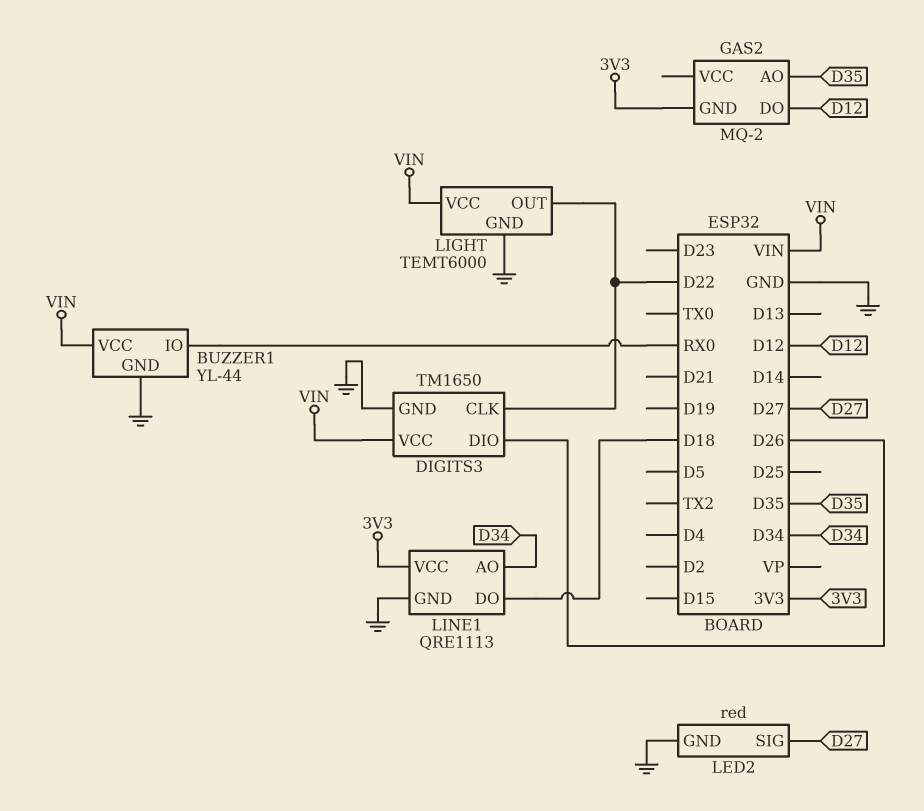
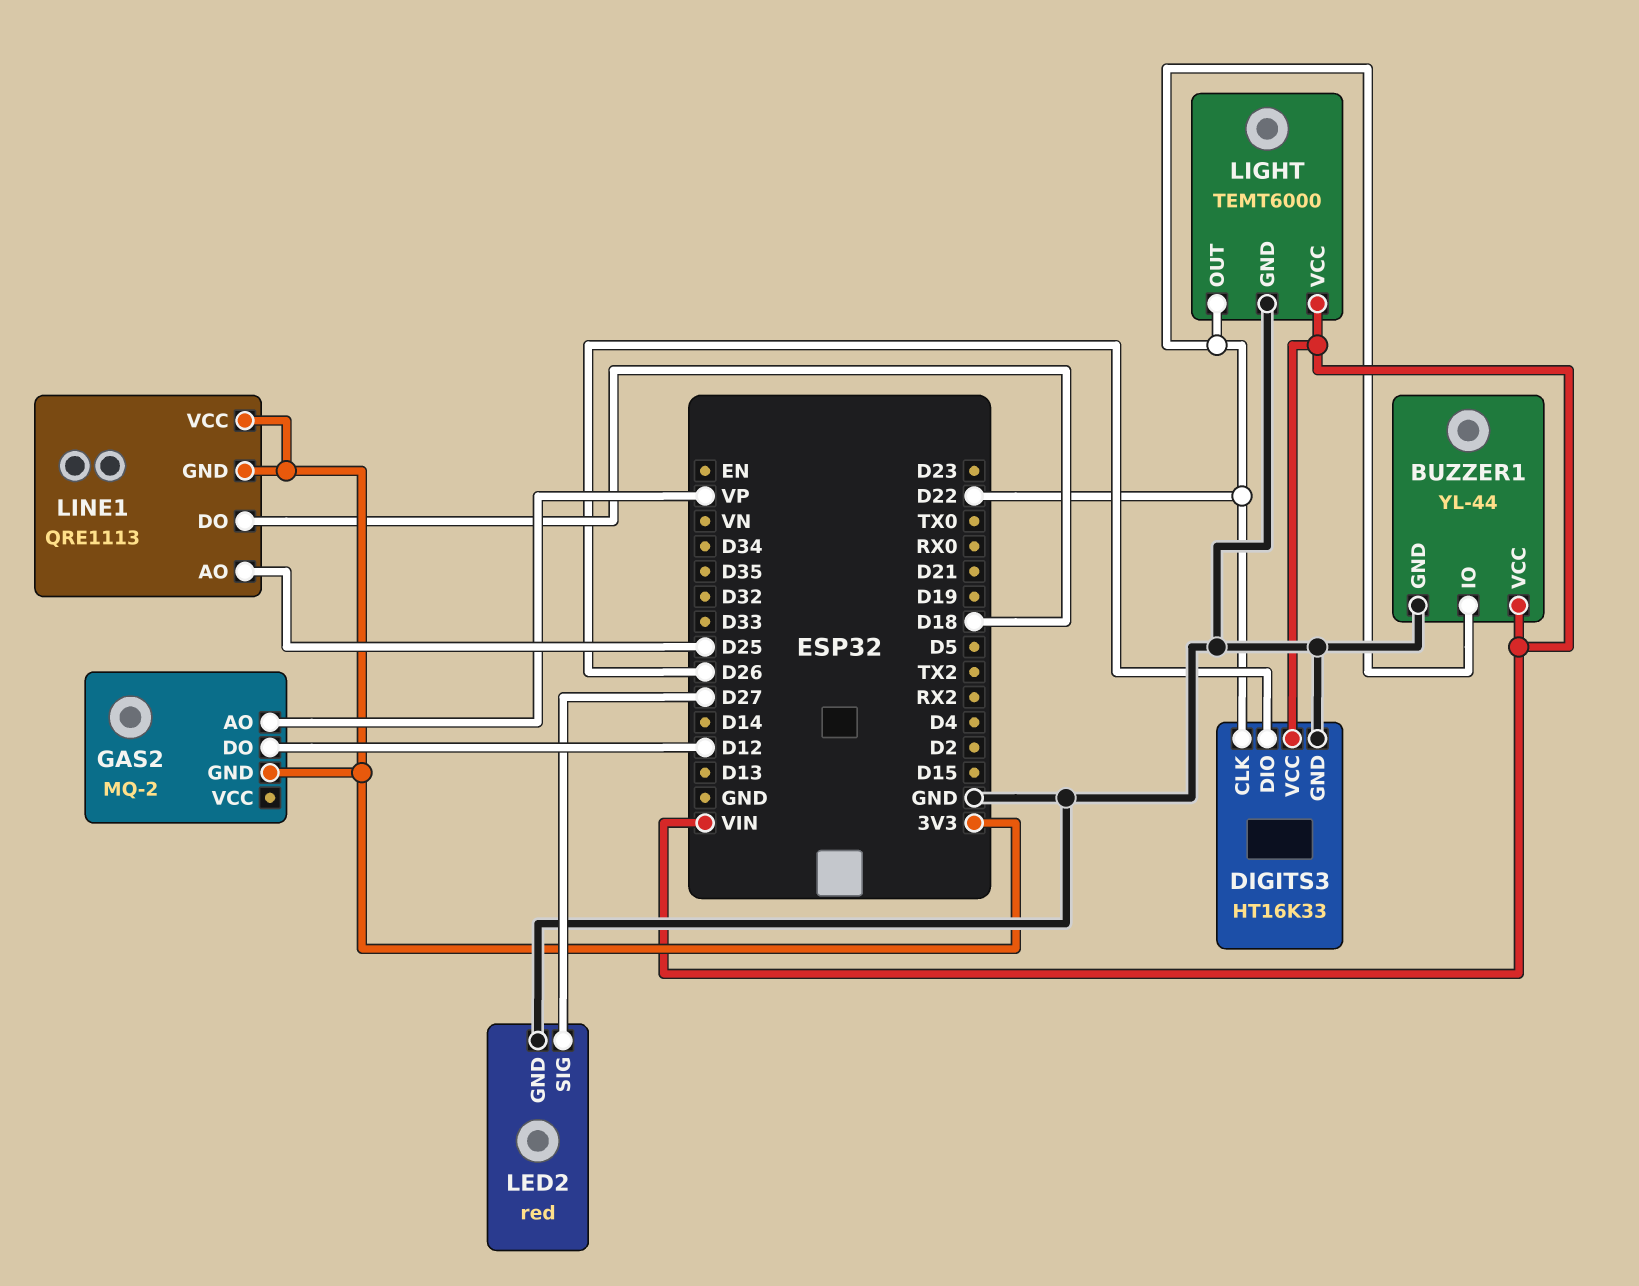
BUZZER1 pin IO: RX0 -> D22
DIGITS3: TM1650 -> HT16K33
GAS2 pin AO: D35 -> VP
LINE1 pin AO: D34 -> D25
LINE1 pin GND: GND -> 3V3

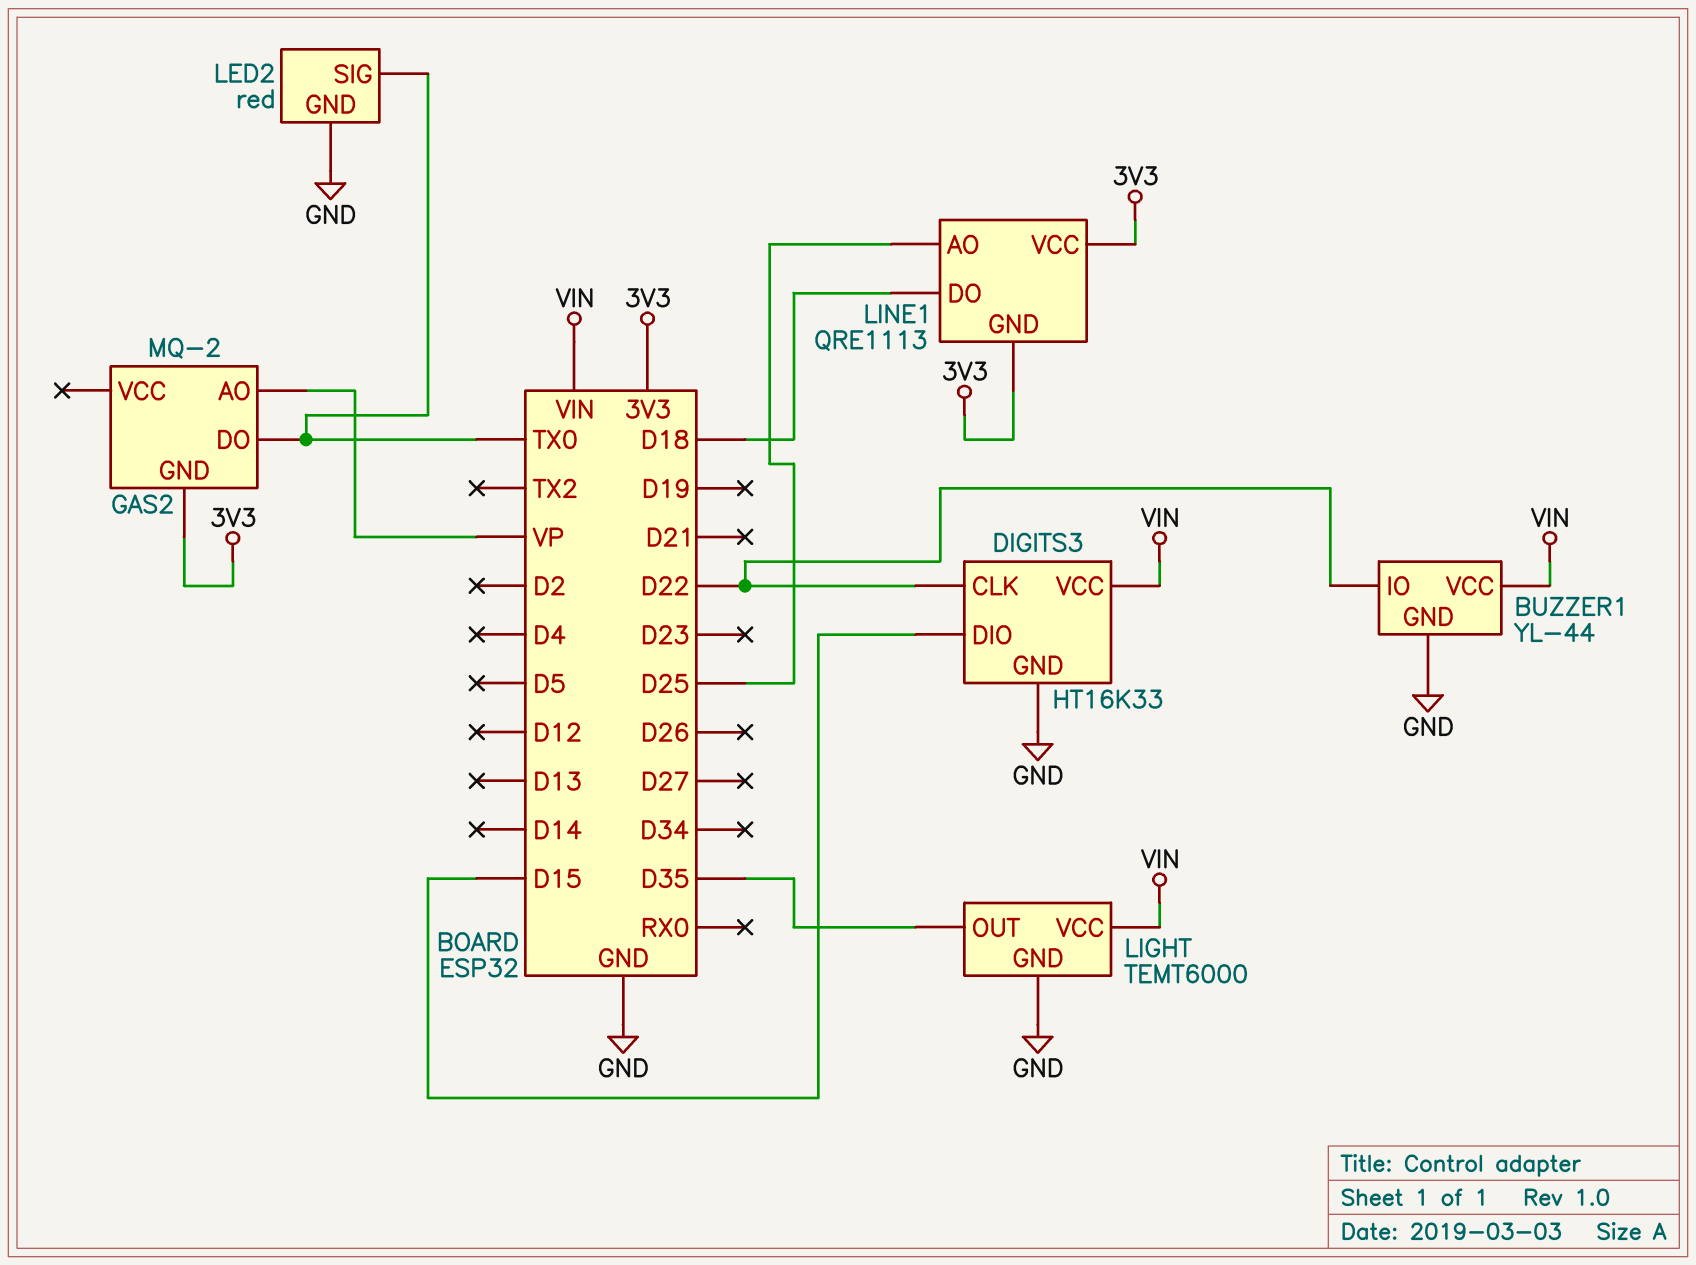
DIGITS3 pin DIO: D26 -> D15
GAS2 pin DO: D12 -> TX0
LED2 pin SIG: D27 -> TX0
LIGHT pin OUT: D22 -> D35

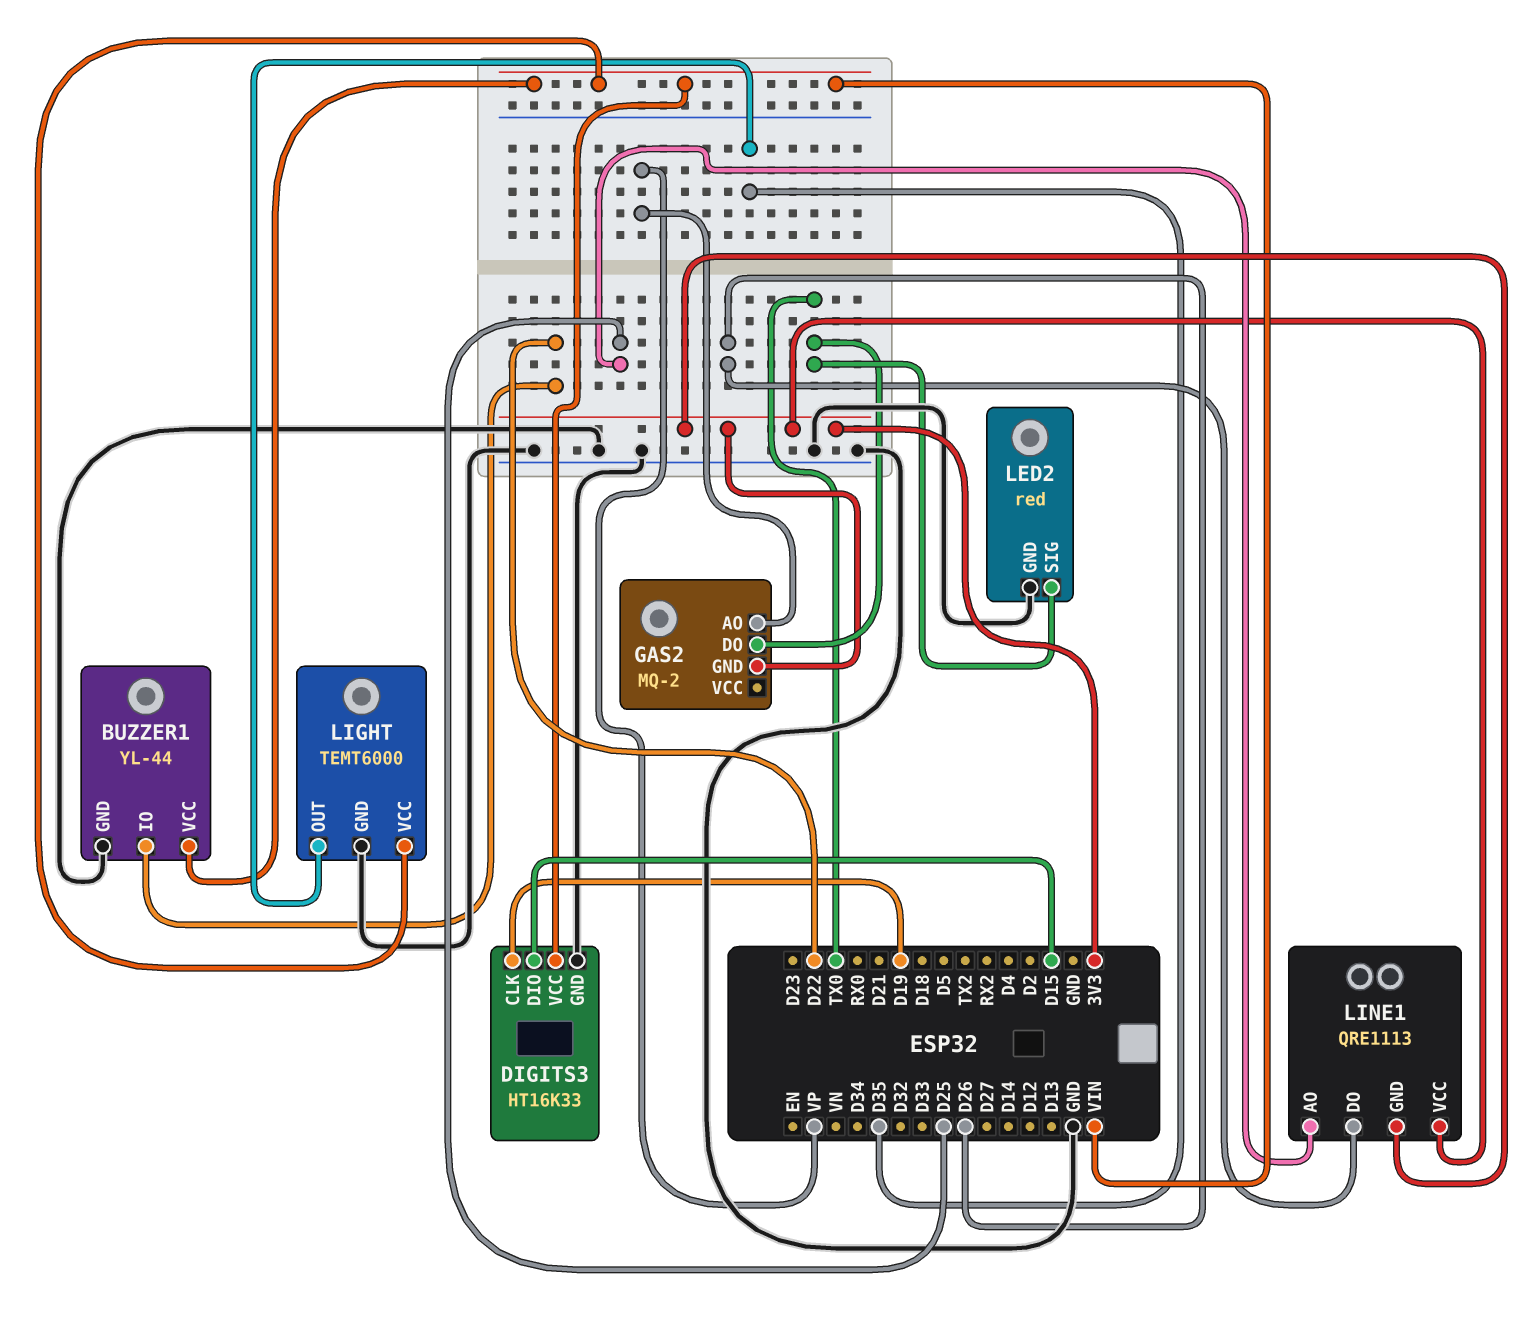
DIGITS3 pin CLK: D22 -> D19
LINE1 pin DO: D18 -> D26

